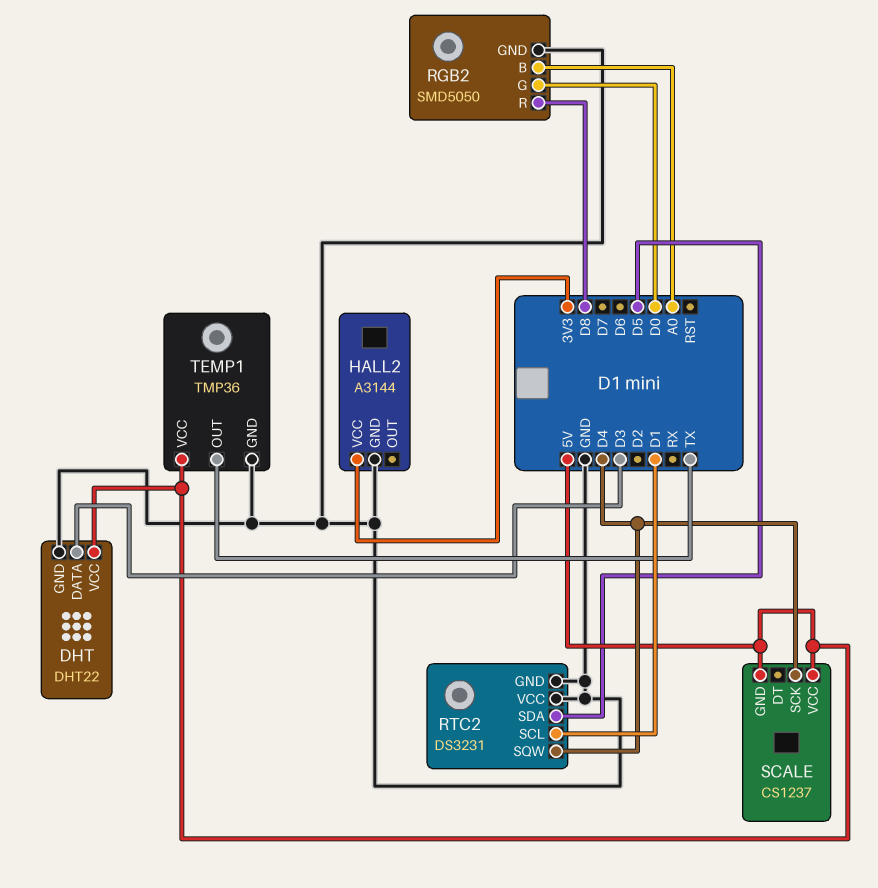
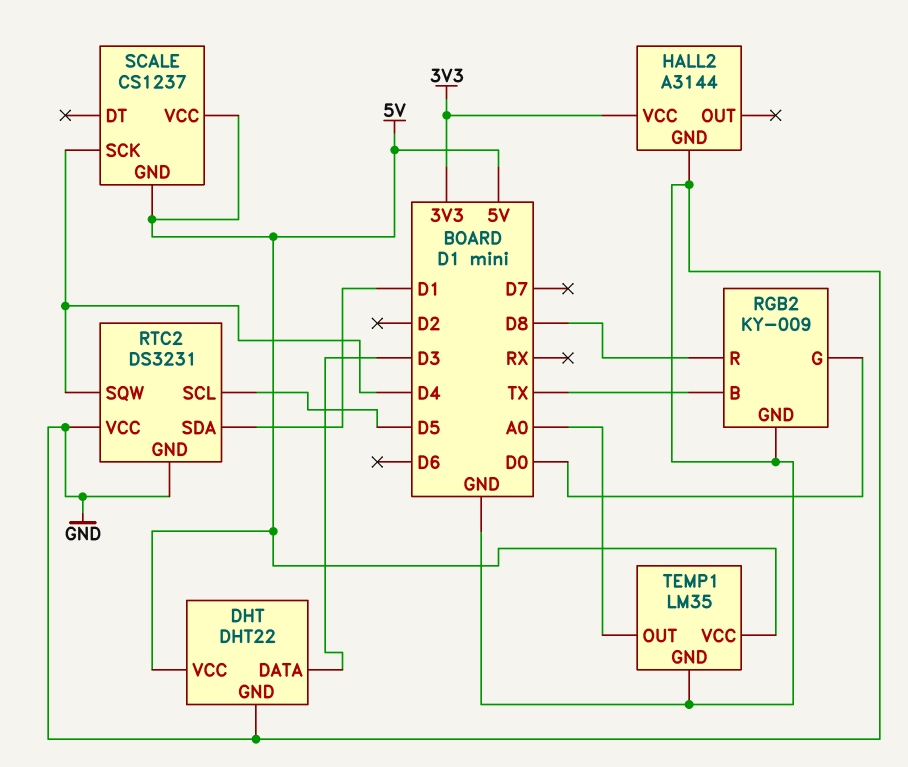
RGB2: SMD5050 -> KY-009
RGB2 pin B: A0 -> TX
RTC2 pin SCL: D1 -> D5
RTC2 pin SDA: D5 -> D1
TEMP1: TMP36 -> LM35
TEMP1 pin OUT: TX -> A0

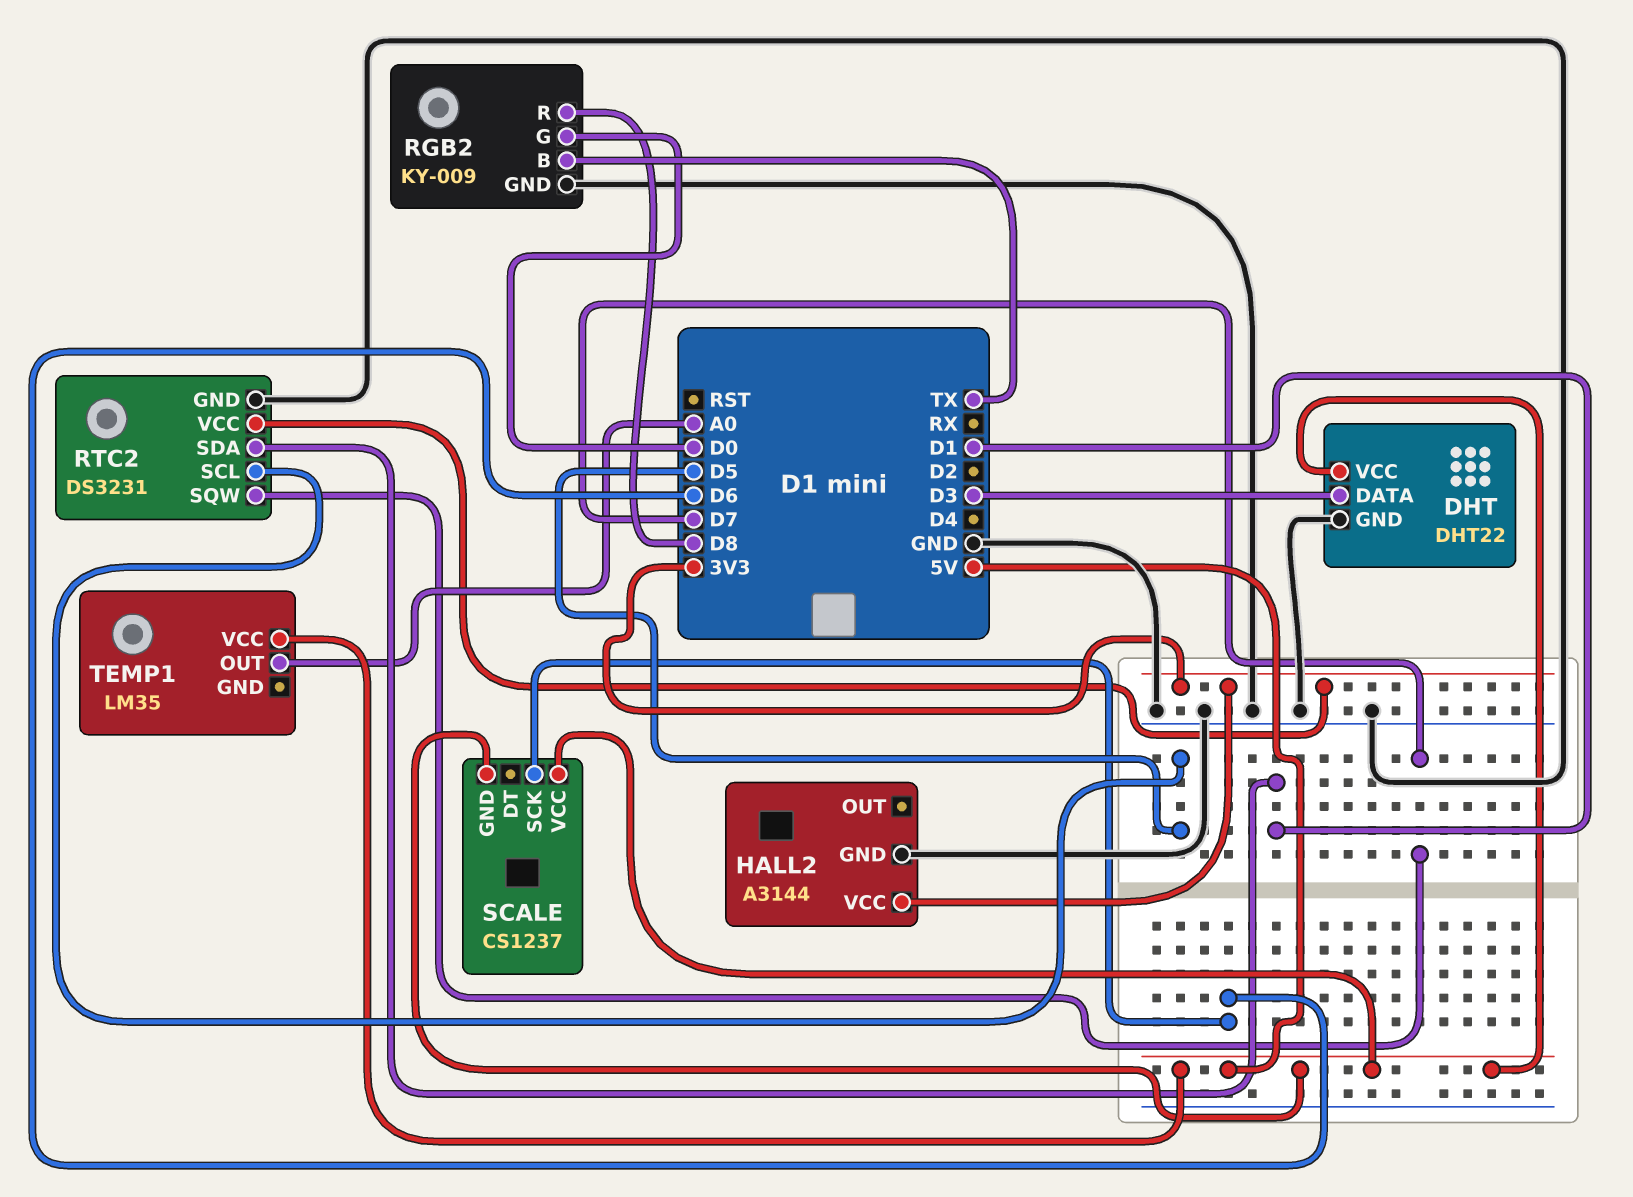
RTC2 pin SQW: D4 -> D7
RTC2 pin VCC: GND -> 3V3
SCALE pin SCK: D4 -> D6
TEMP1 pin GND: GND -> none

